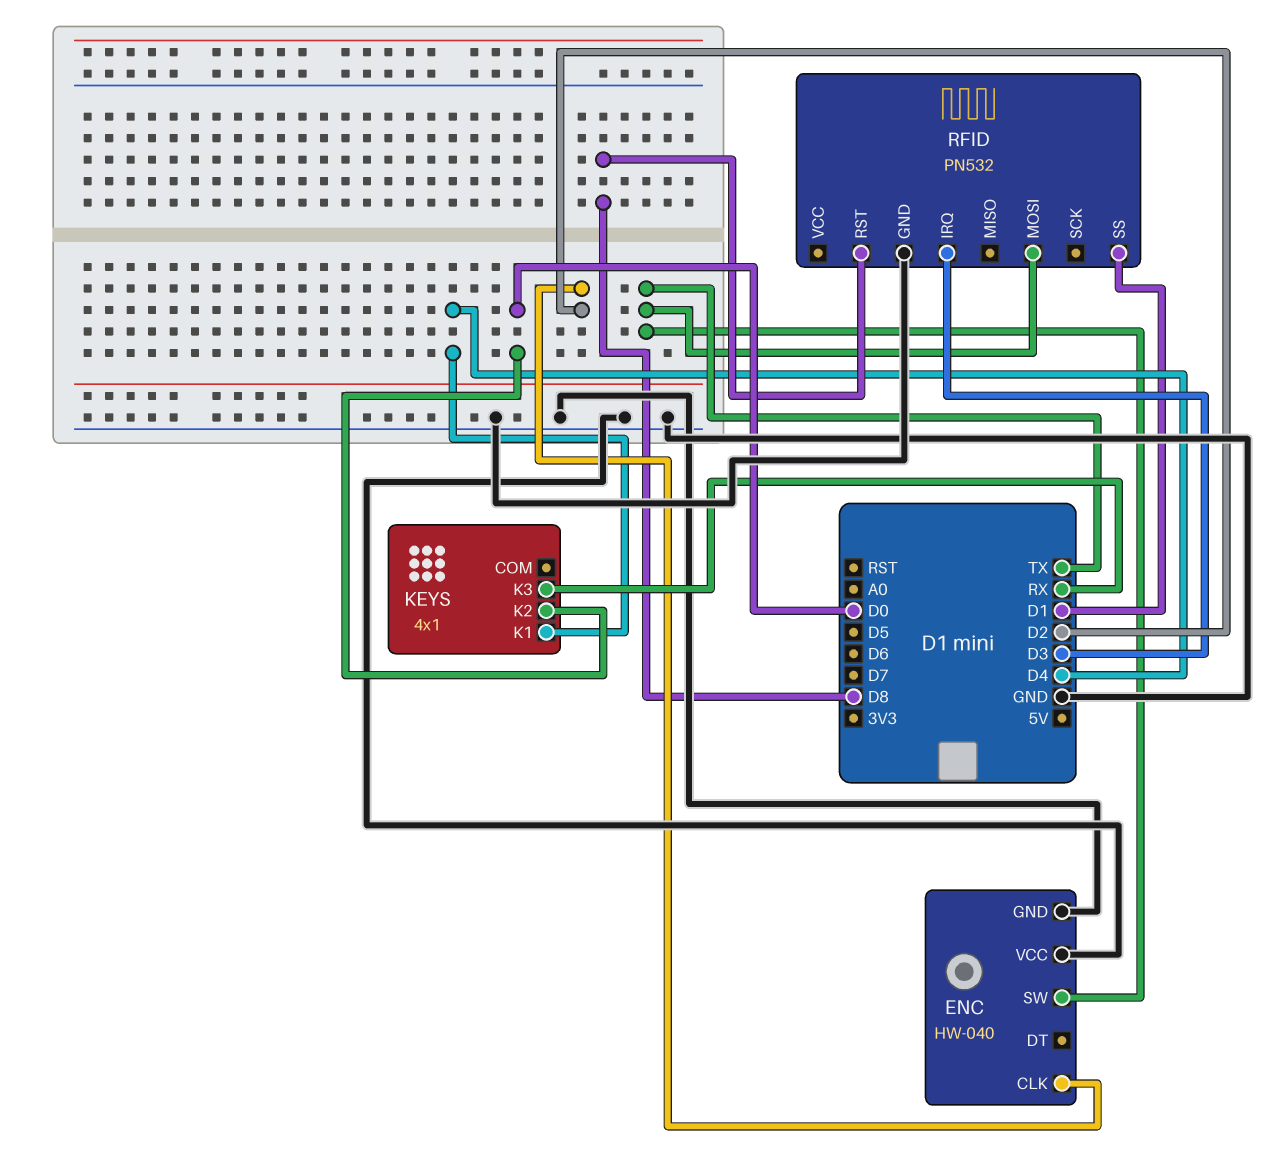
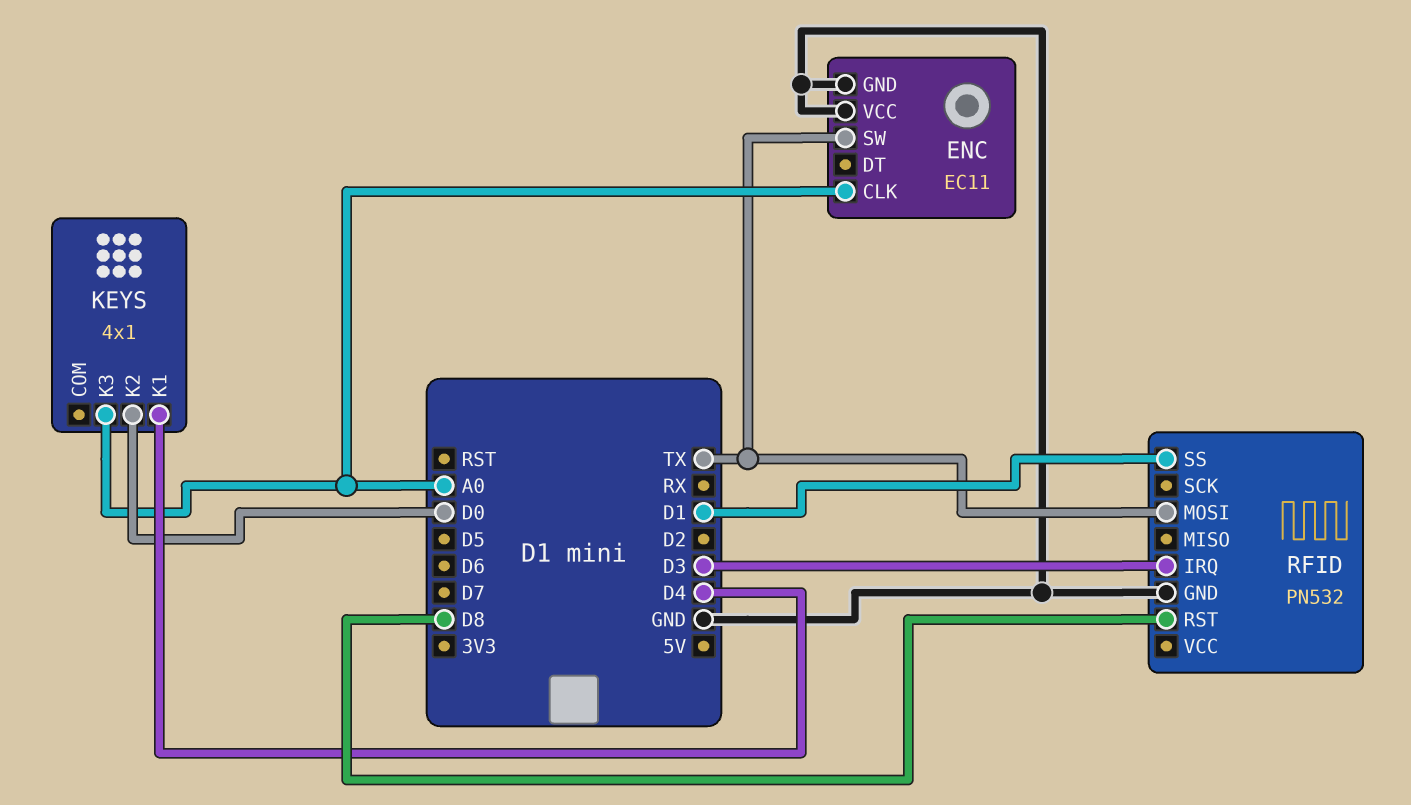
ENC: HW-040 -> EC11
ENC pin CLK: D2 -> A0
KEYS pin K3: RX -> A0

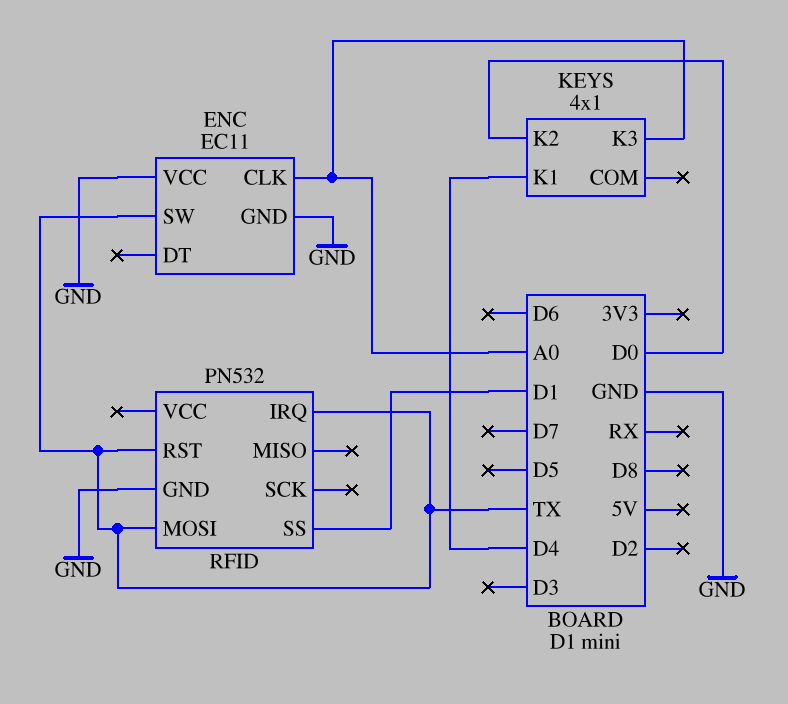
RFID pin IRQ: D3 -> TX
RFID pin RST: D8 -> TX

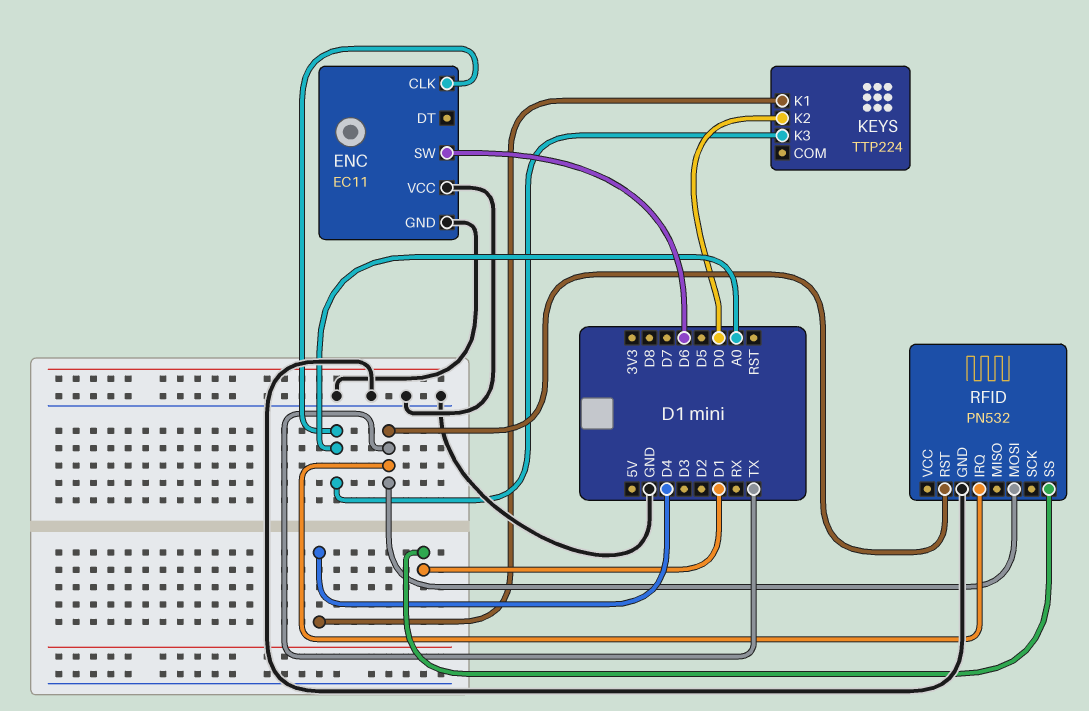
ENC pin SW: TX -> D6
KEYS: 4x1 -> TTP224

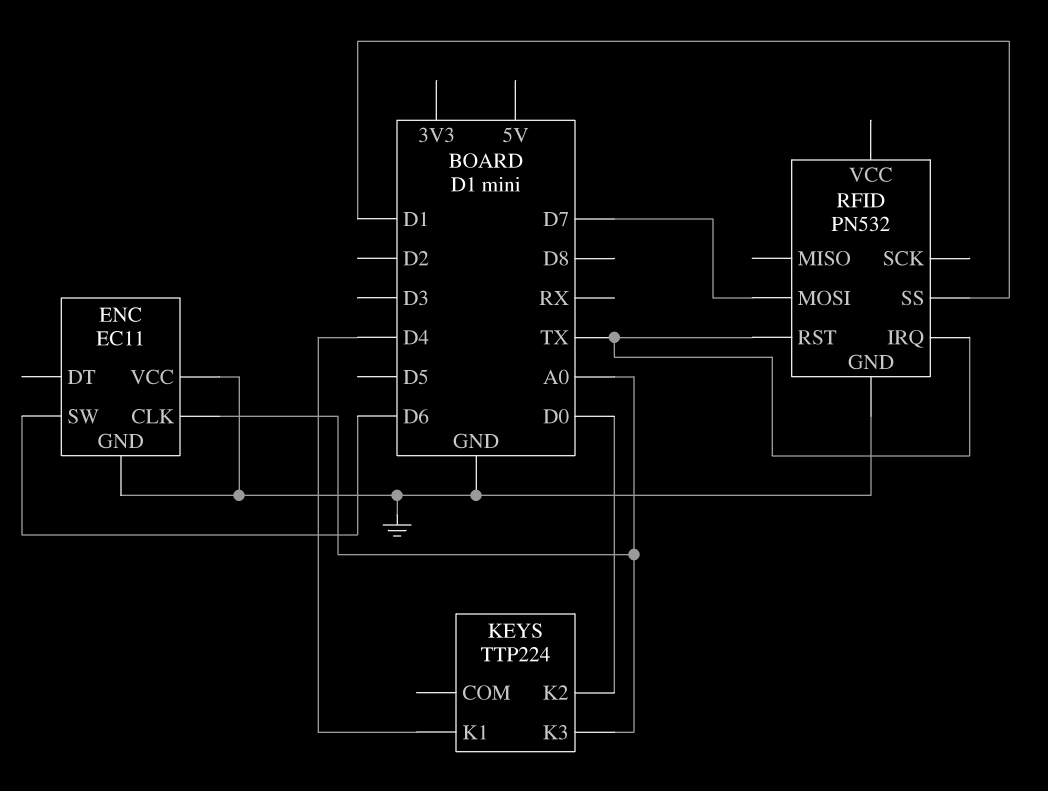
RFID pin MOSI: TX -> D7

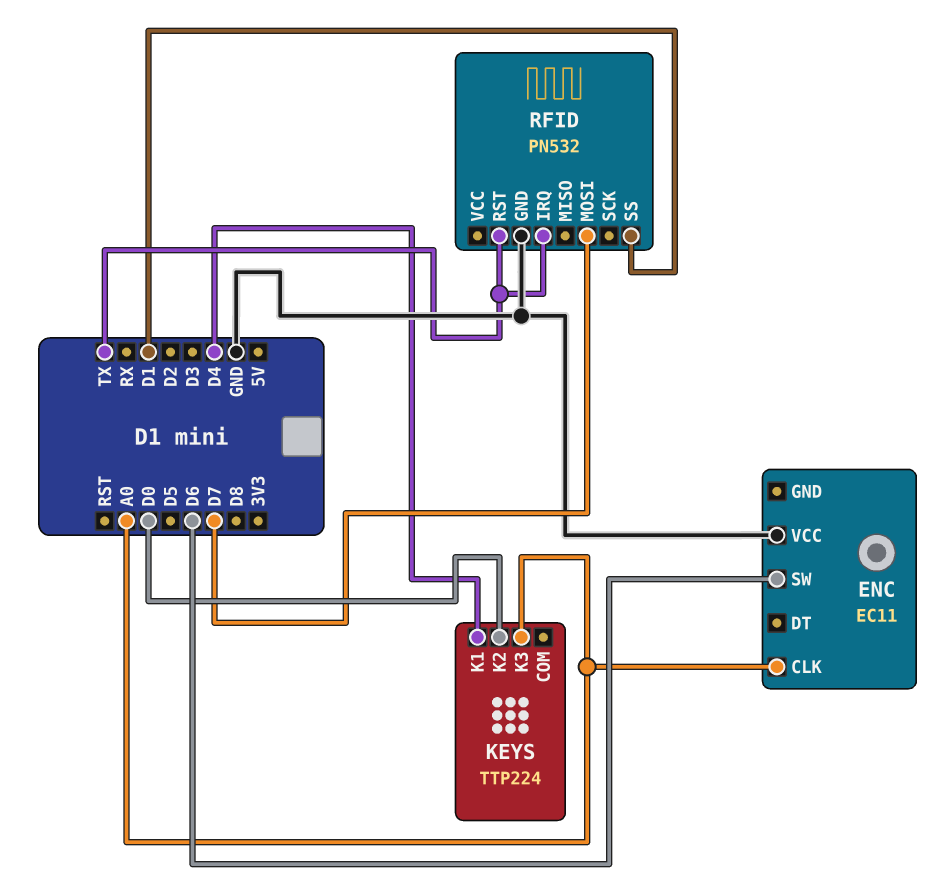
ENC pin GND: GND -> none

